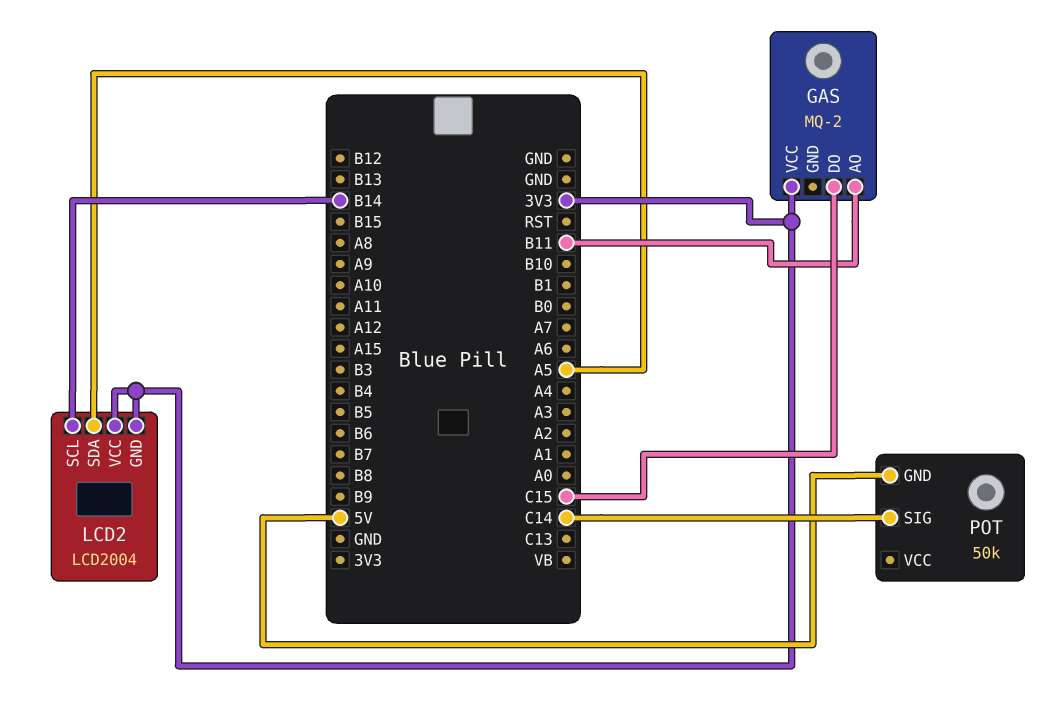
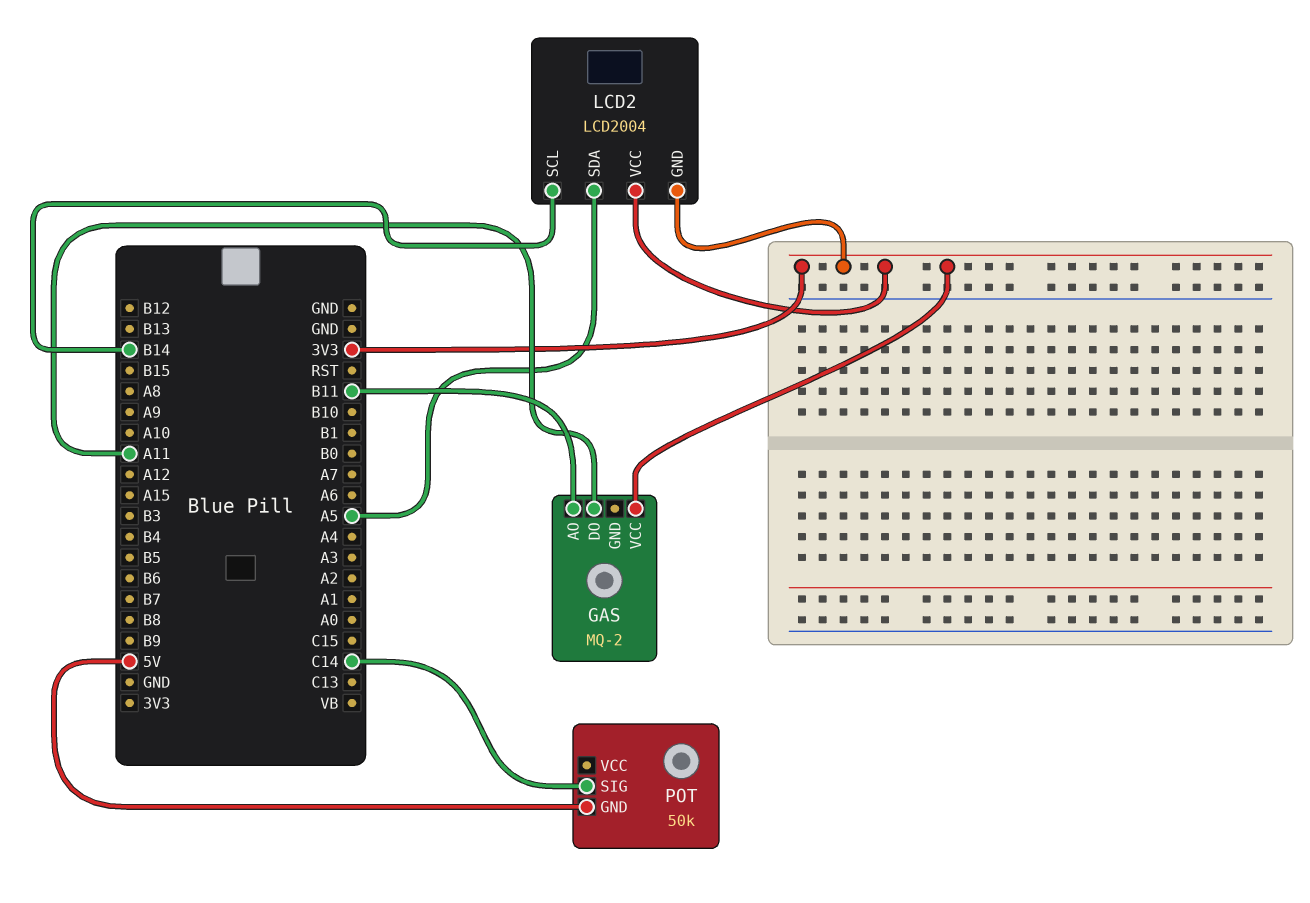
GAS pin DO: C15 -> A11

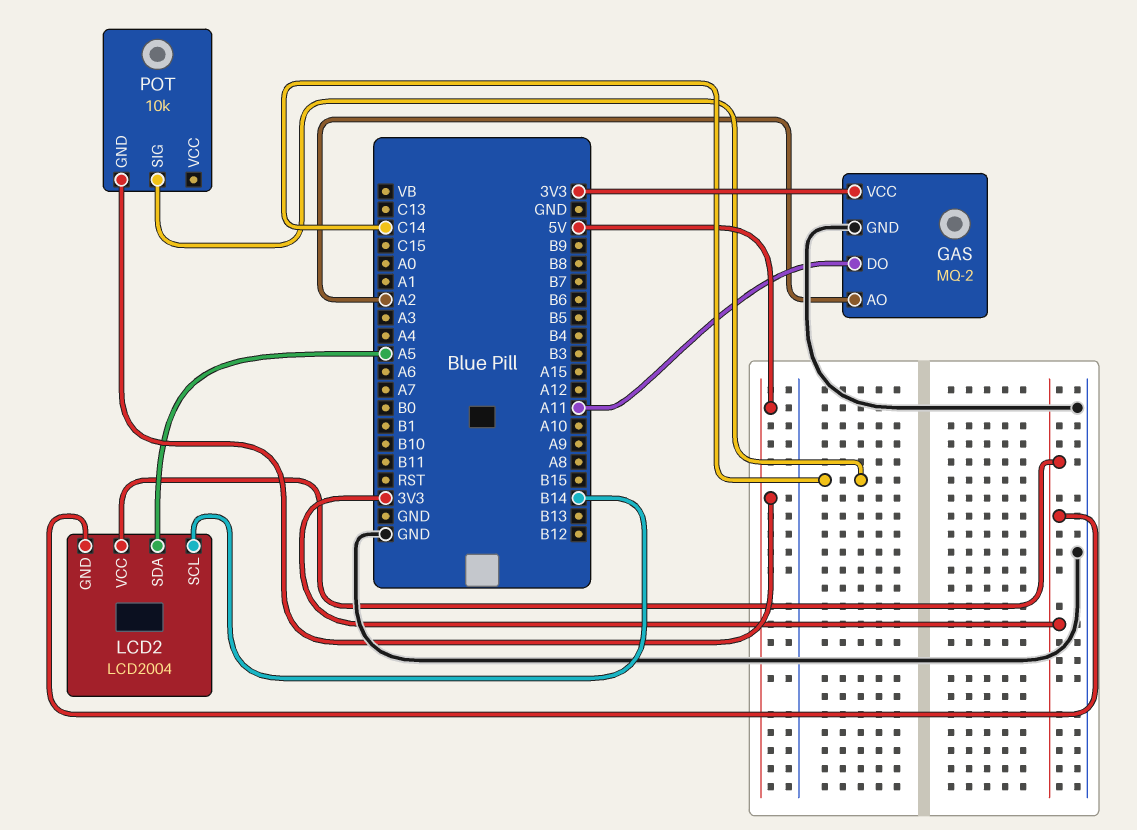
GAS pin AO: B11 -> A2
GAS pin GND: none -> GND
POT: 50k -> 10k

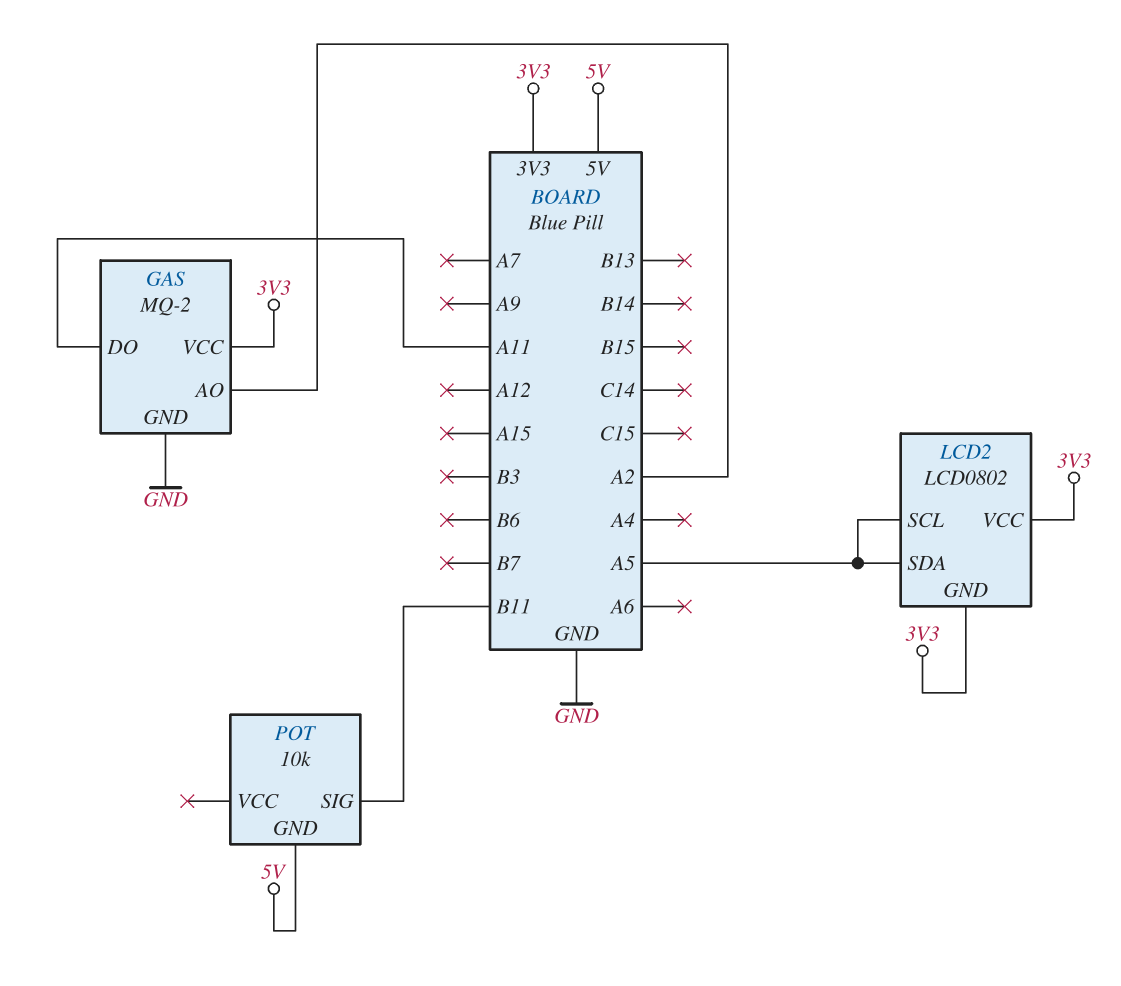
LCD2: LCD2004 -> LCD0802
LCD2 pin SCL: B14 -> A5
POT pin SIG: C14 -> B11

